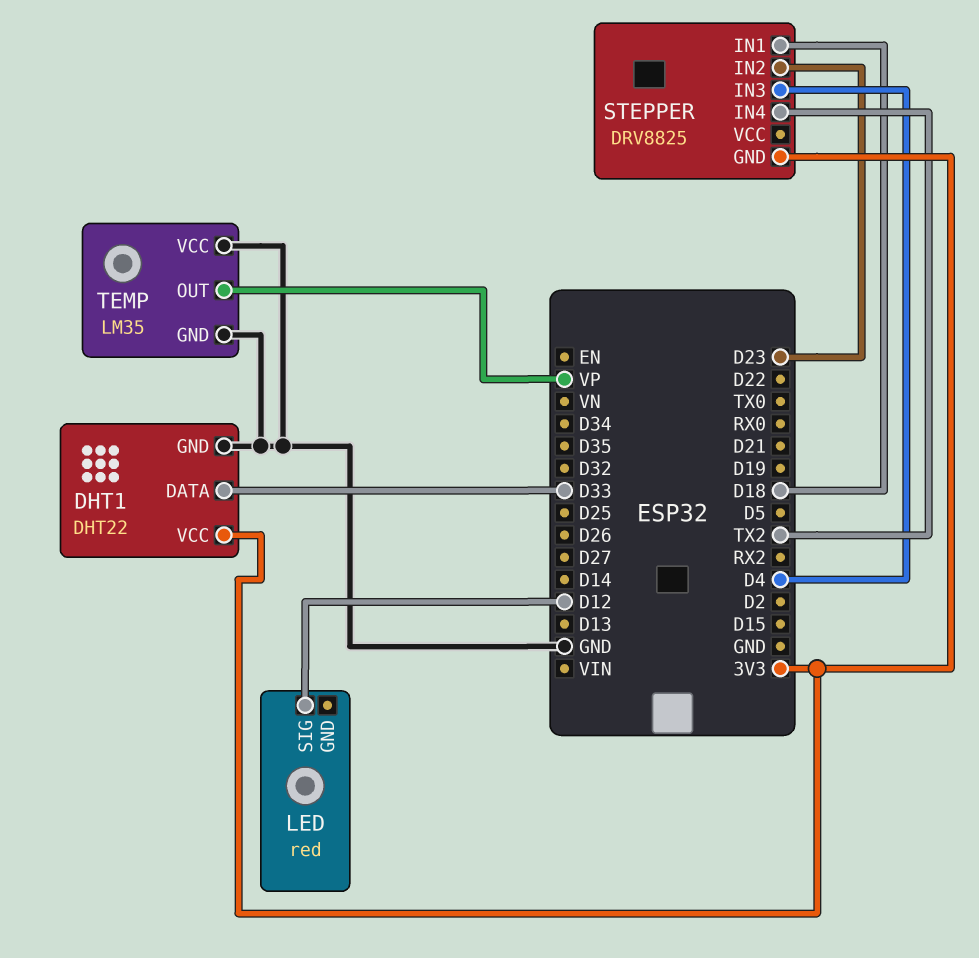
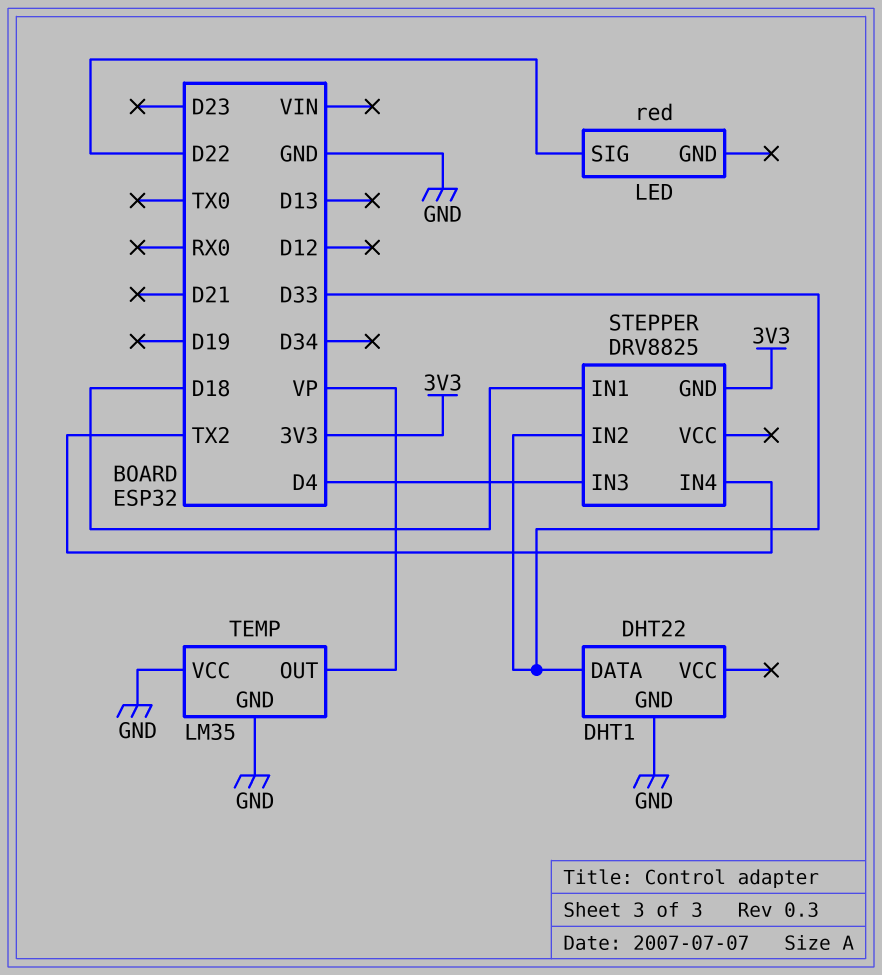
DHT1 pin VCC: 3V3 -> none
LED pin SIG: D12 -> D22
STEPPER pin IN2: D23 -> D33

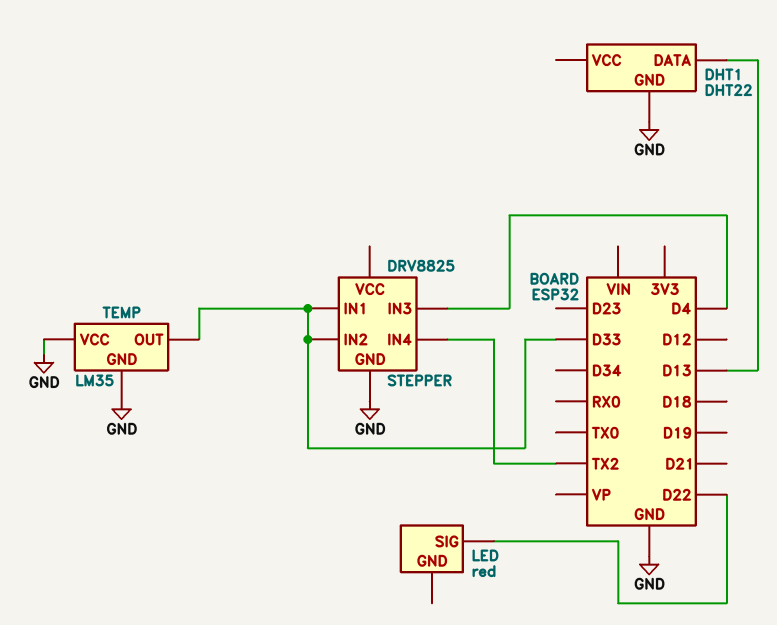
DHT1 pin DATA: D33 -> D13
STEPPER pin GND: 3V3 -> GND
STEPPER pin IN1: D18 -> D33
TEMP pin OUT: VP -> D33

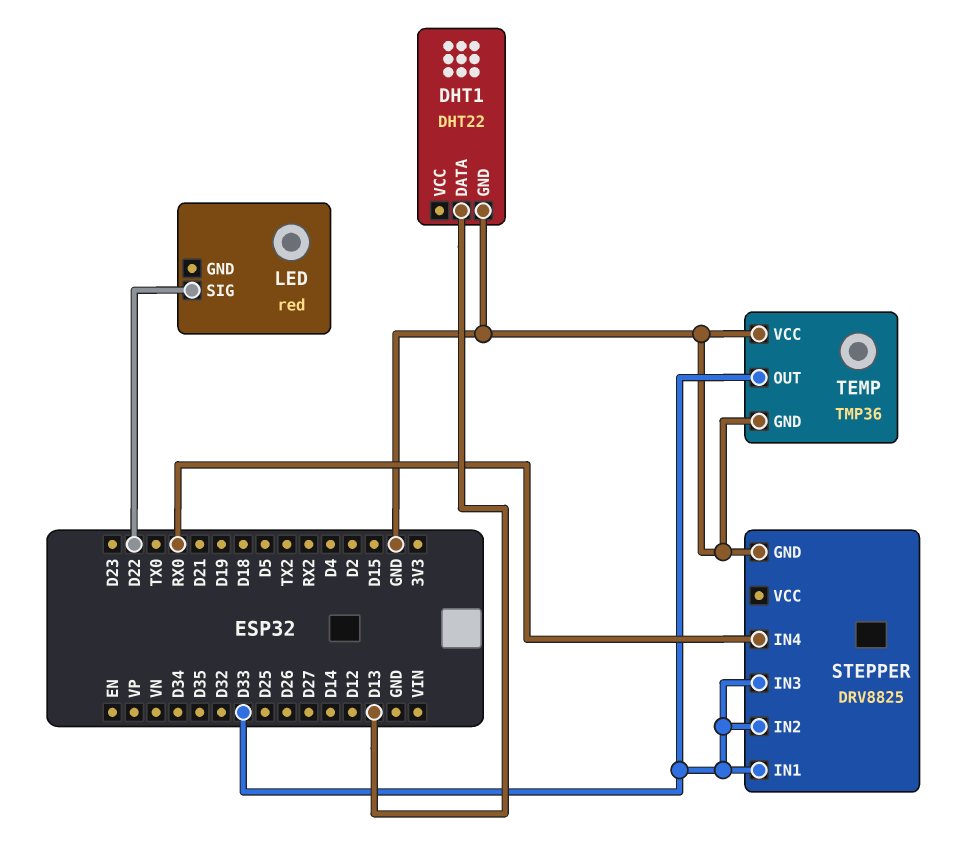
STEPPER pin IN3: D4 -> D33
STEPPER pin IN4: TX2 -> RX0
TEMP: LM35 -> TMP36

